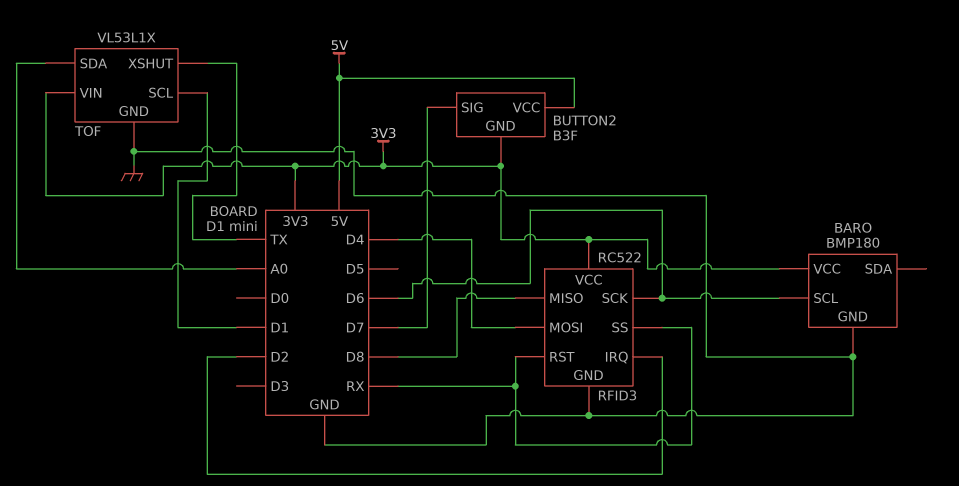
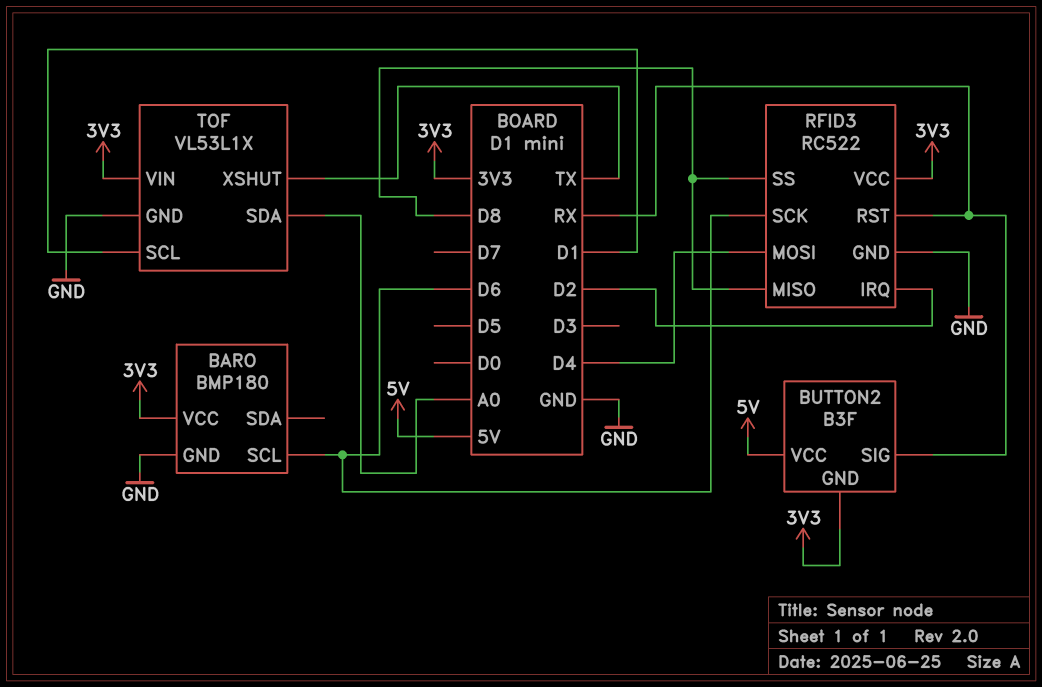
BUTTON2 pin SIG: D7 -> RX
RFID3 pin SS: RX -> D8

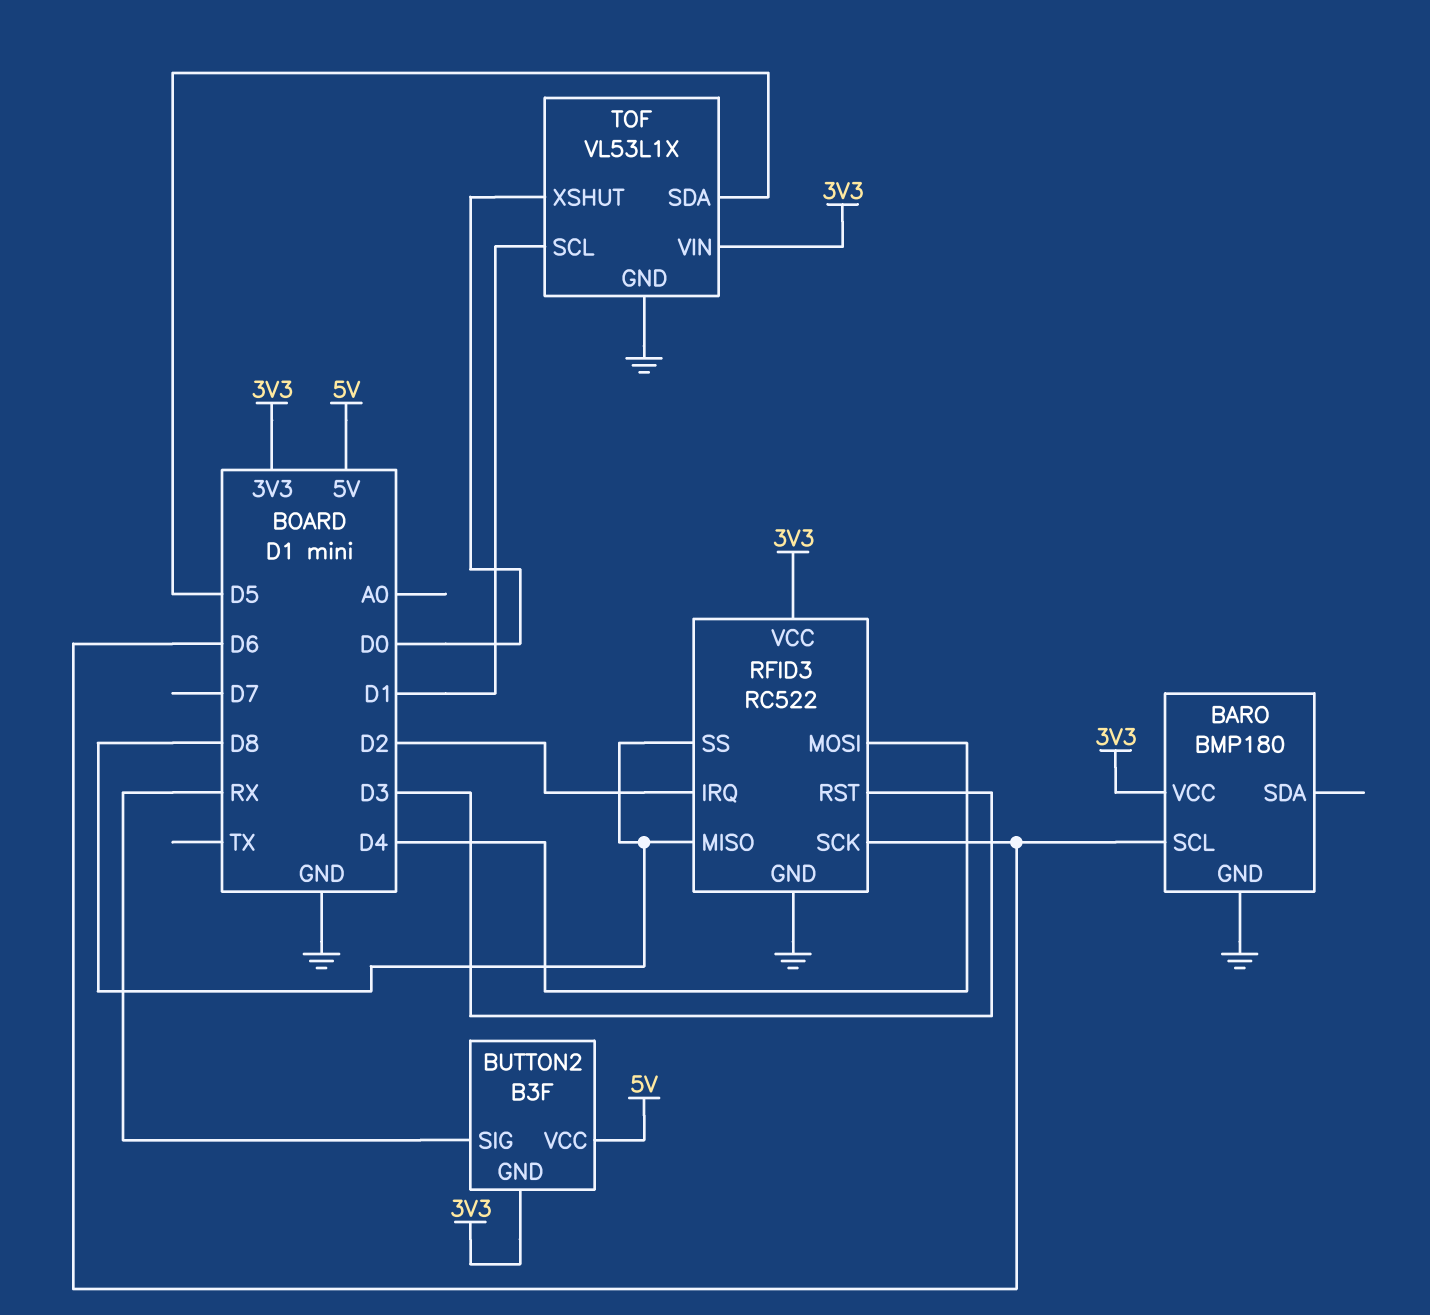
RFID3 pin RST: RX -> D3
TOF pin SDA: A0 -> D5
TOF pin XSHUT: TX -> D0

